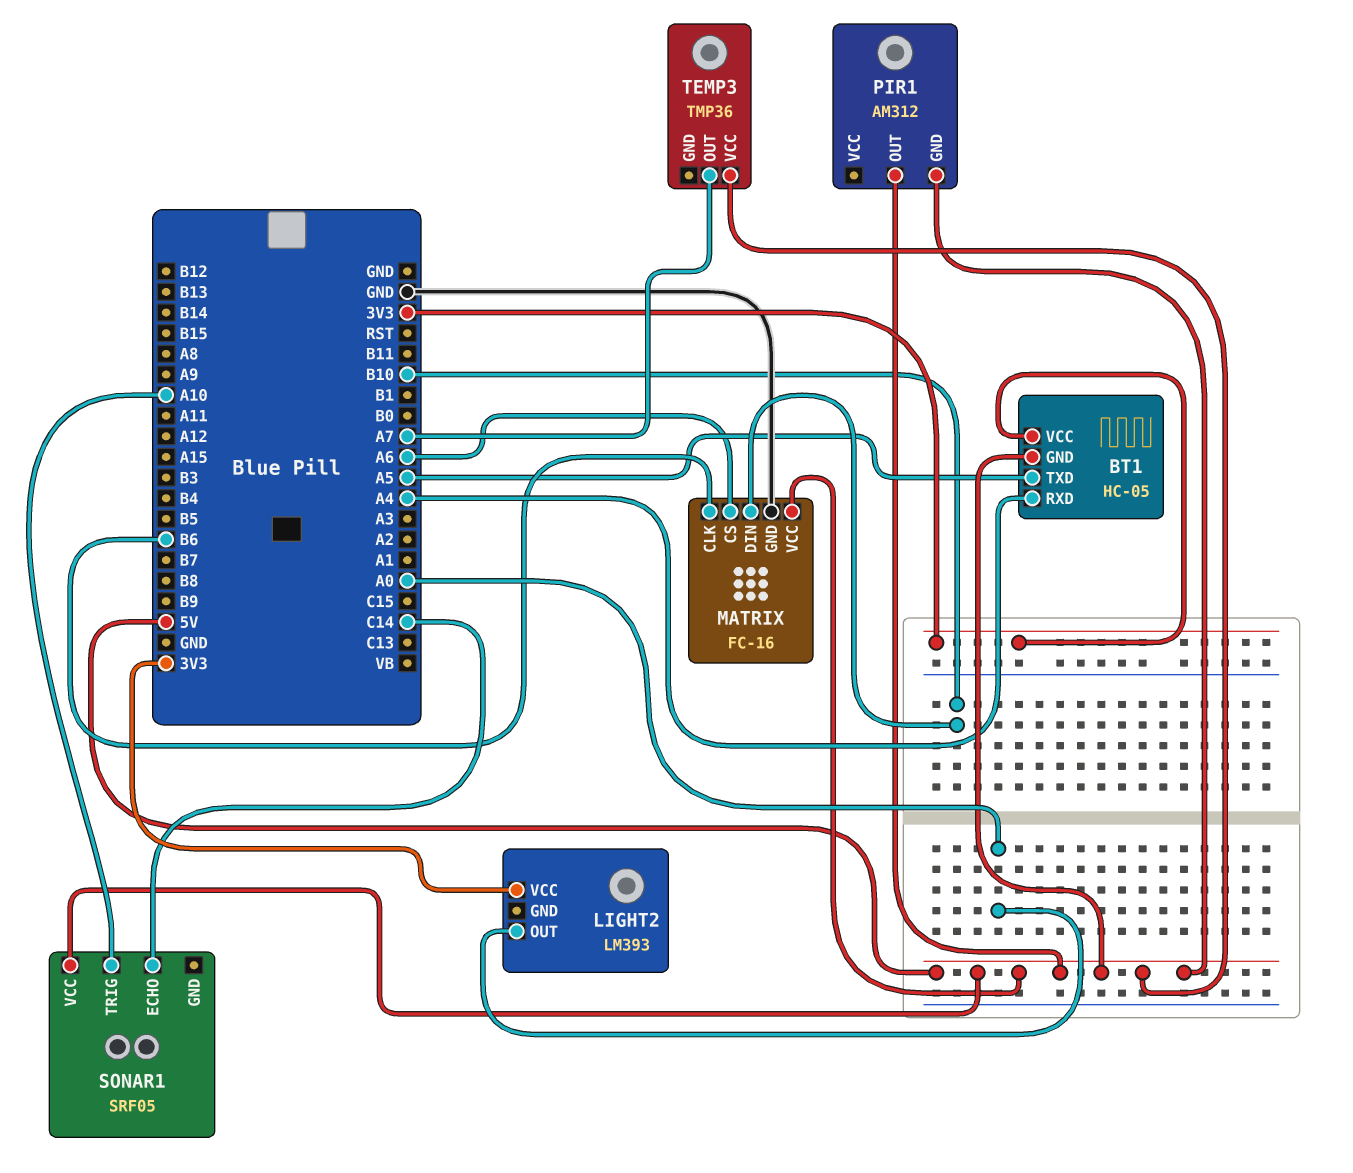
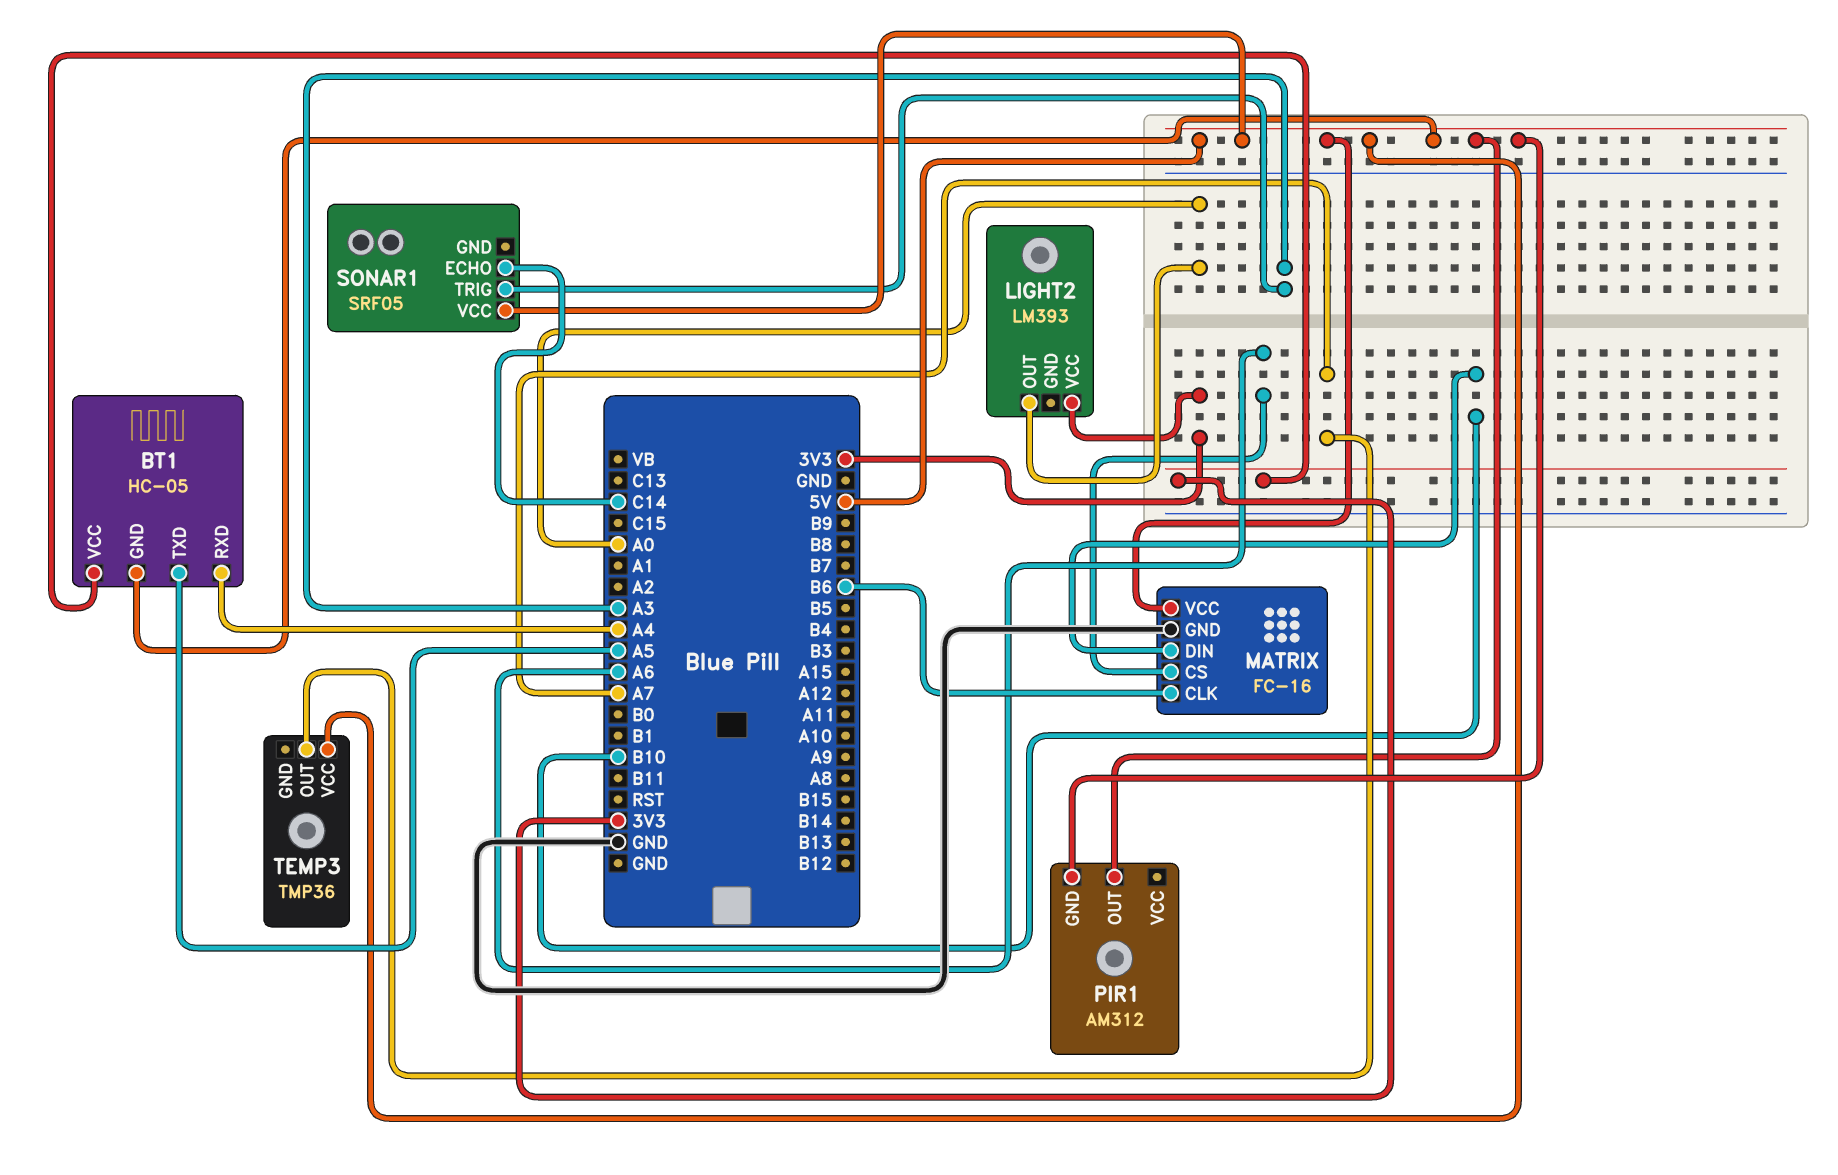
SONAR1 pin TRIG: A10 -> A3

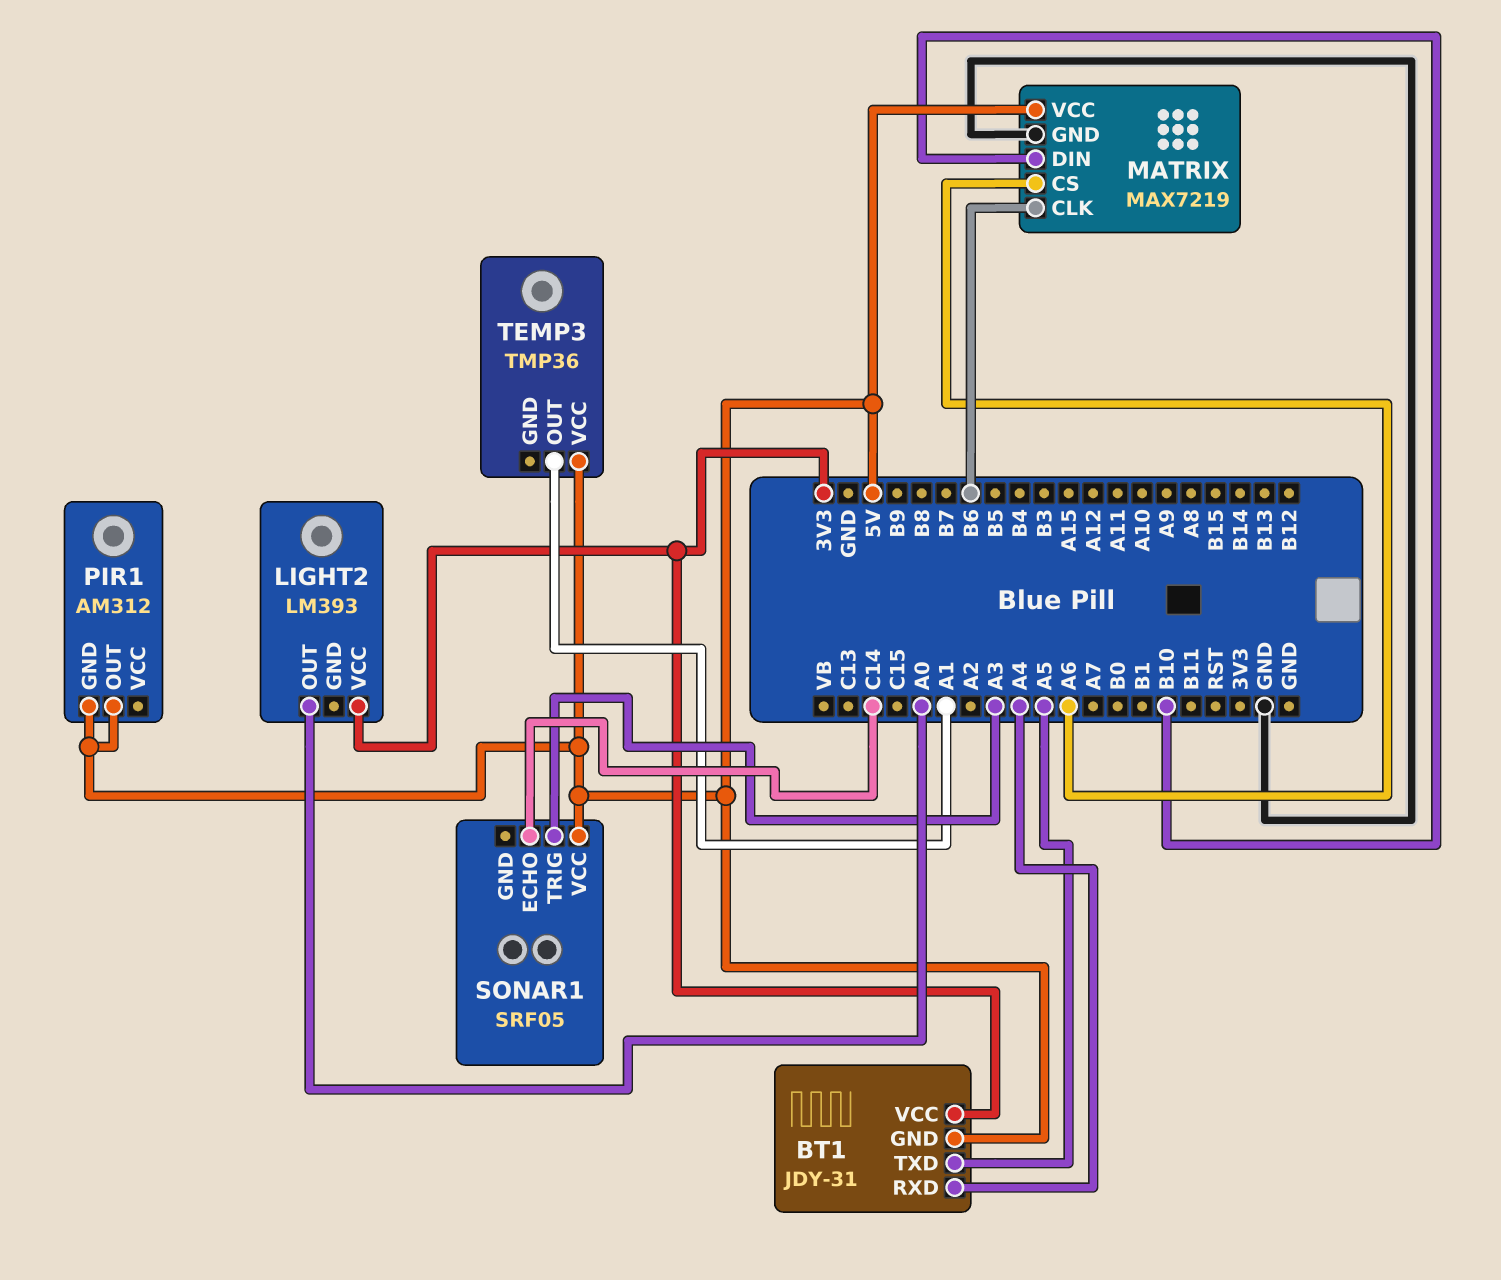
BT1: HC-05 -> JDY-31
MATRIX: FC-16 -> MAX7219
TEMP3 pin OUT: A7 -> A1

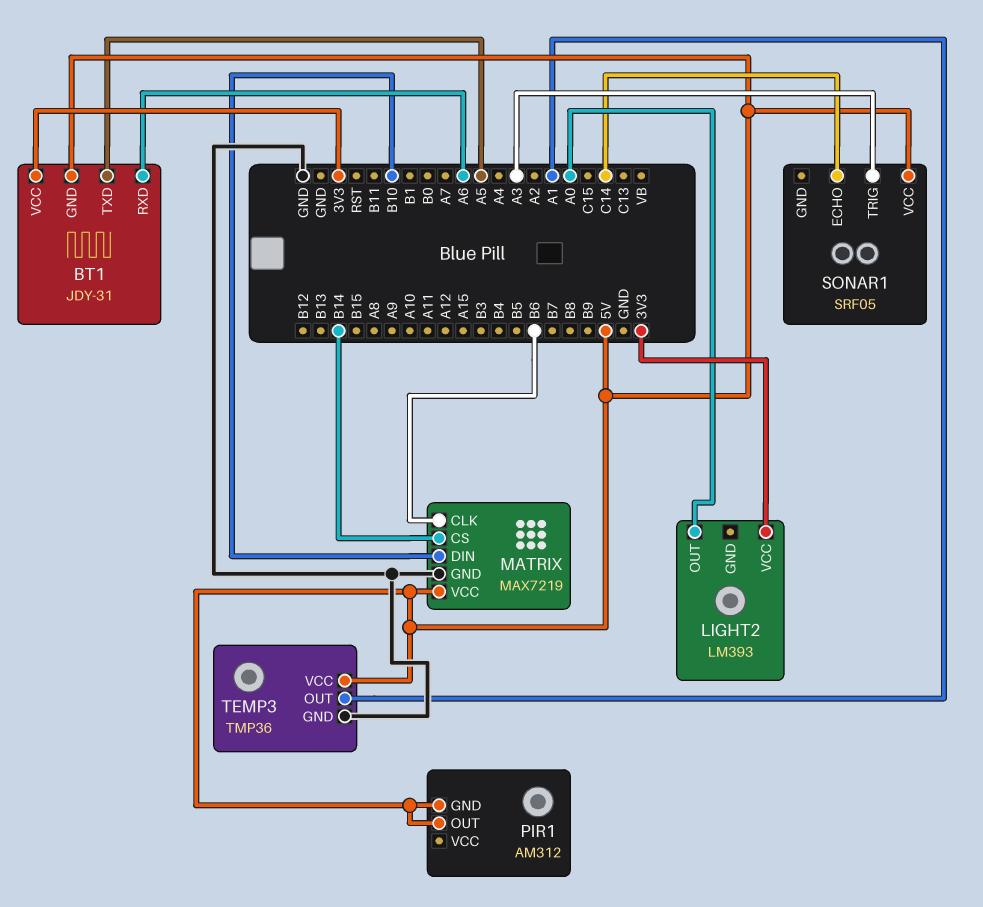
BT1 pin RXD: A4 -> A6
MATRIX pin CS: A6 -> B14
TEMP3 pin GND: none -> GND

